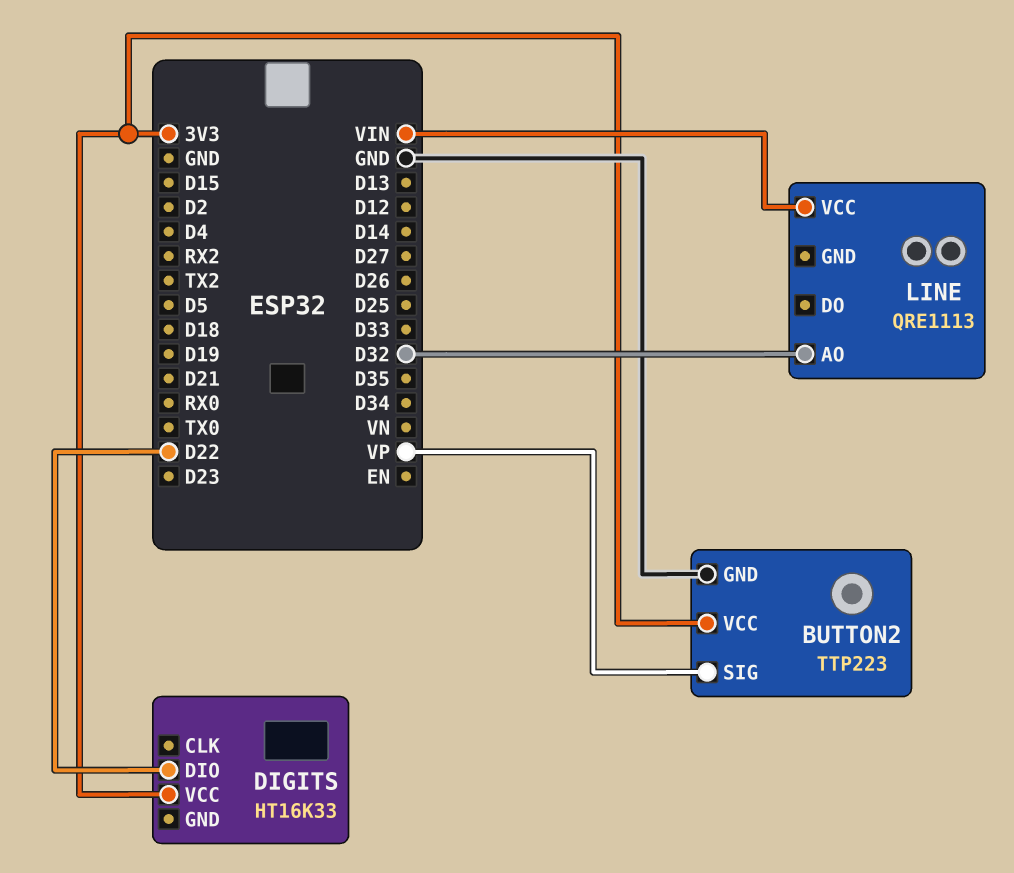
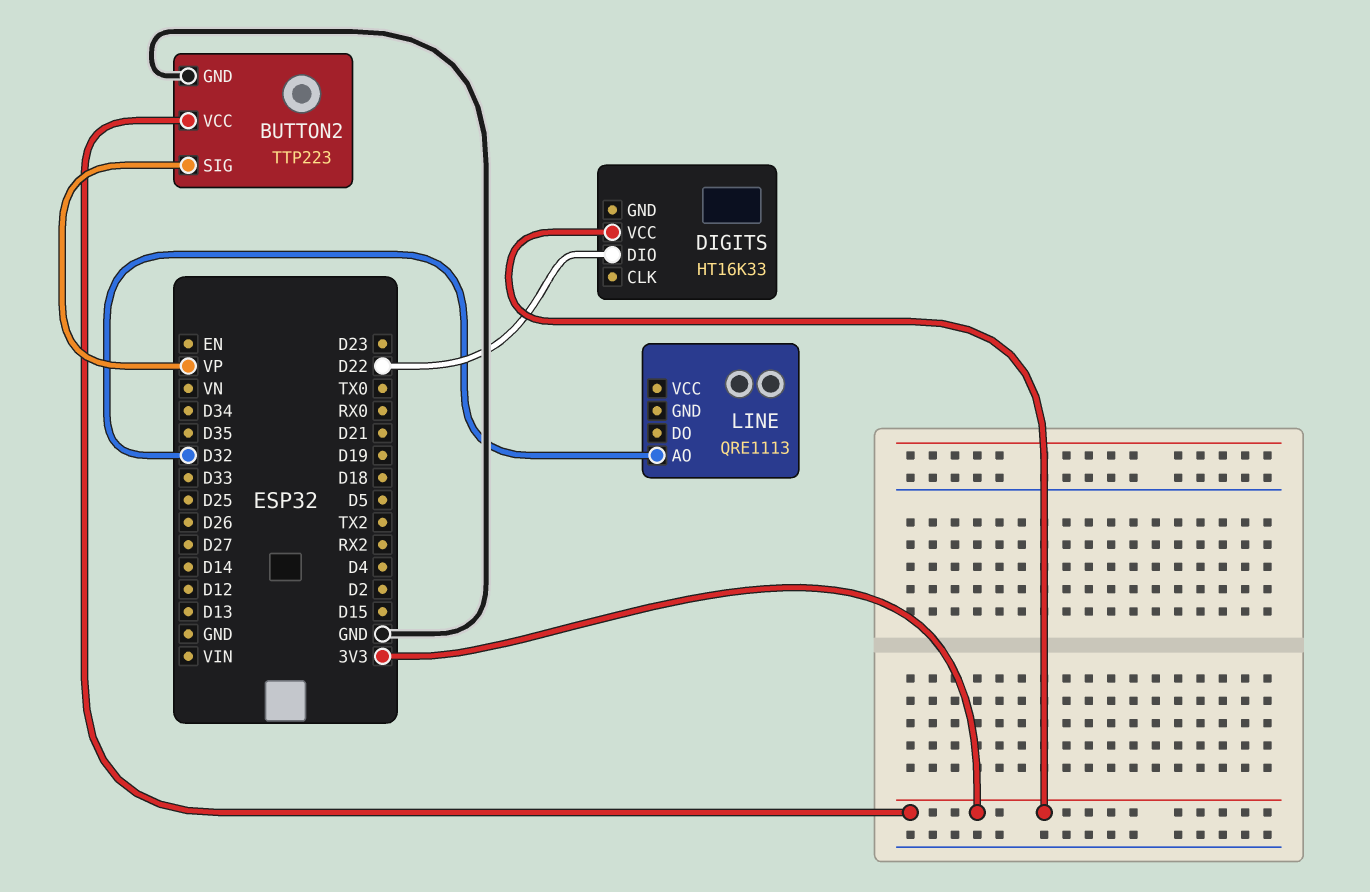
LINE pin VCC: VIN -> none

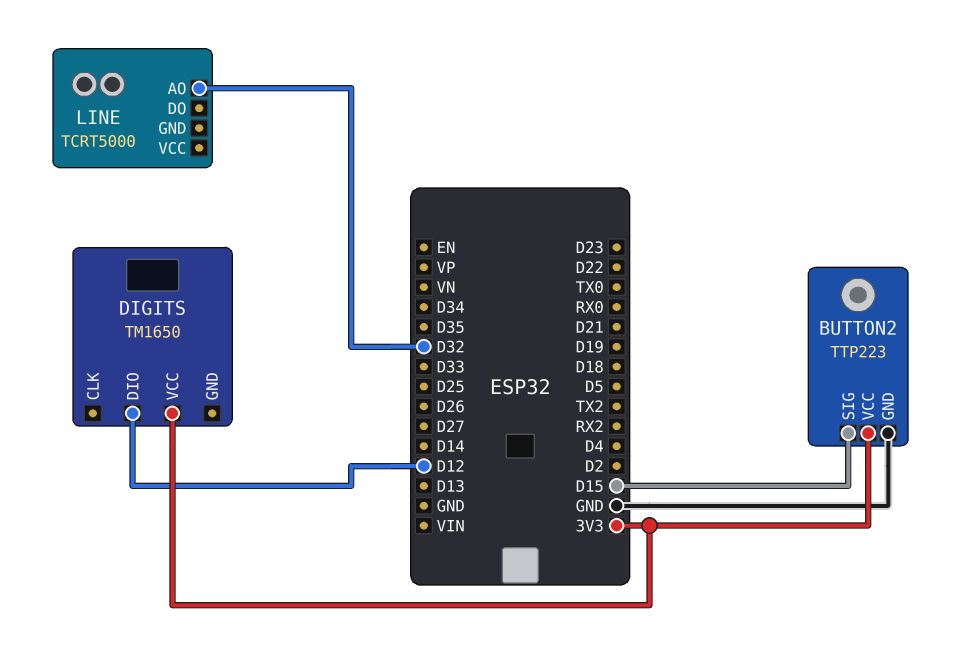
BUTTON2 pin SIG: VP -> D15
DIGITS: HT16K33 -> TM1650
DIGITS pin DIO: D22 -> D12
LINE: QRE1113 -> TCRT5000

